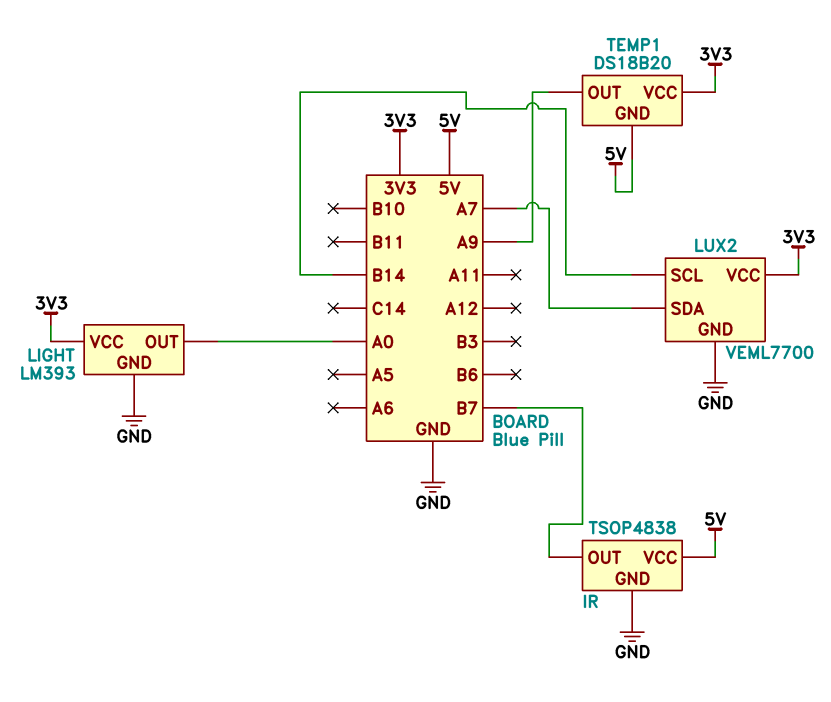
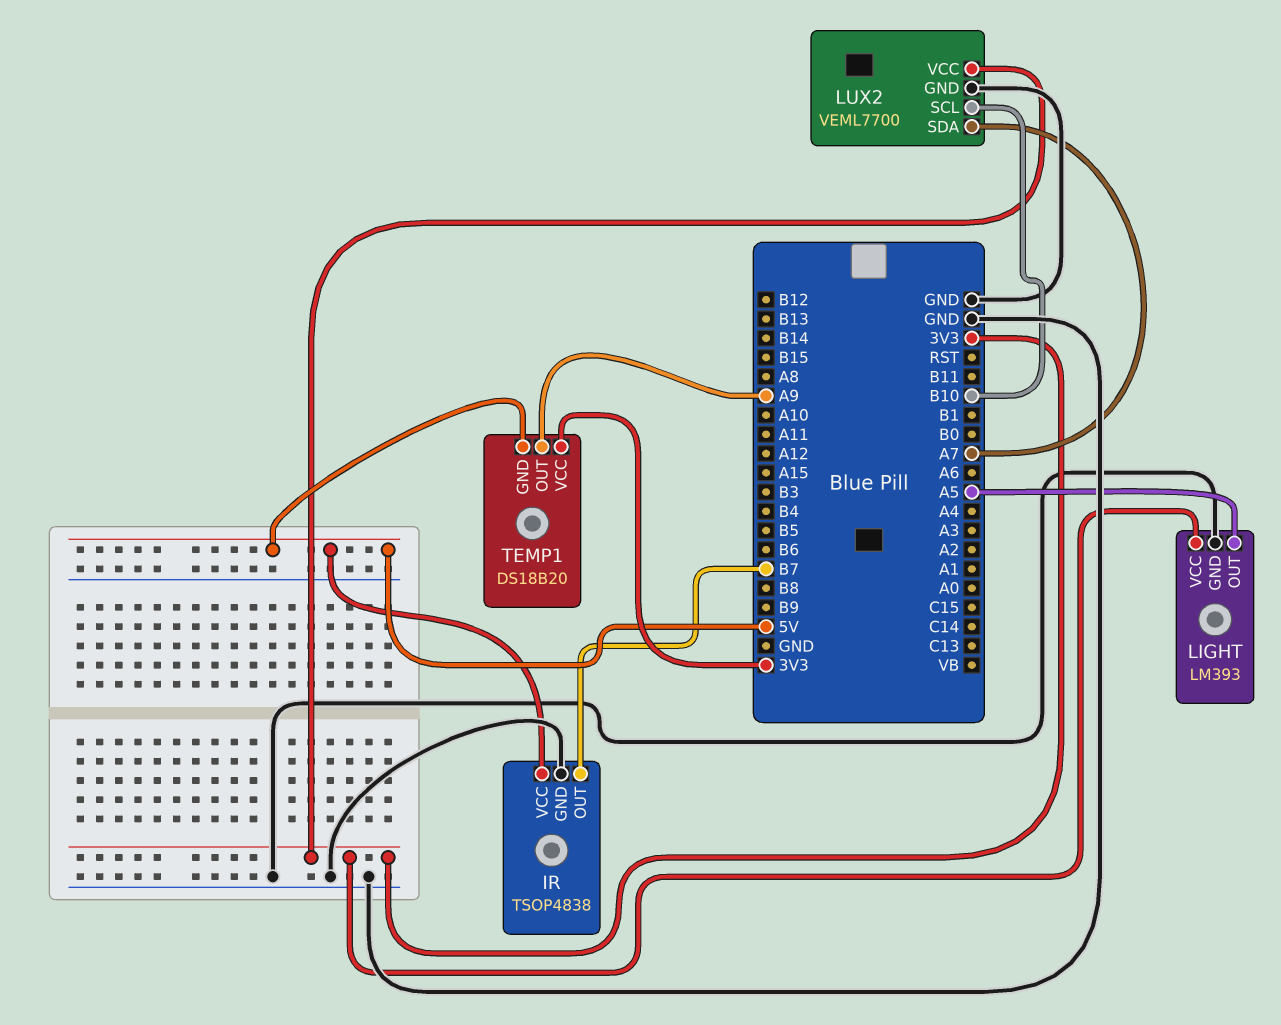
LIGHT pin OUT: A0 -> A5
LUX2 pin SCL: B14 -> B10

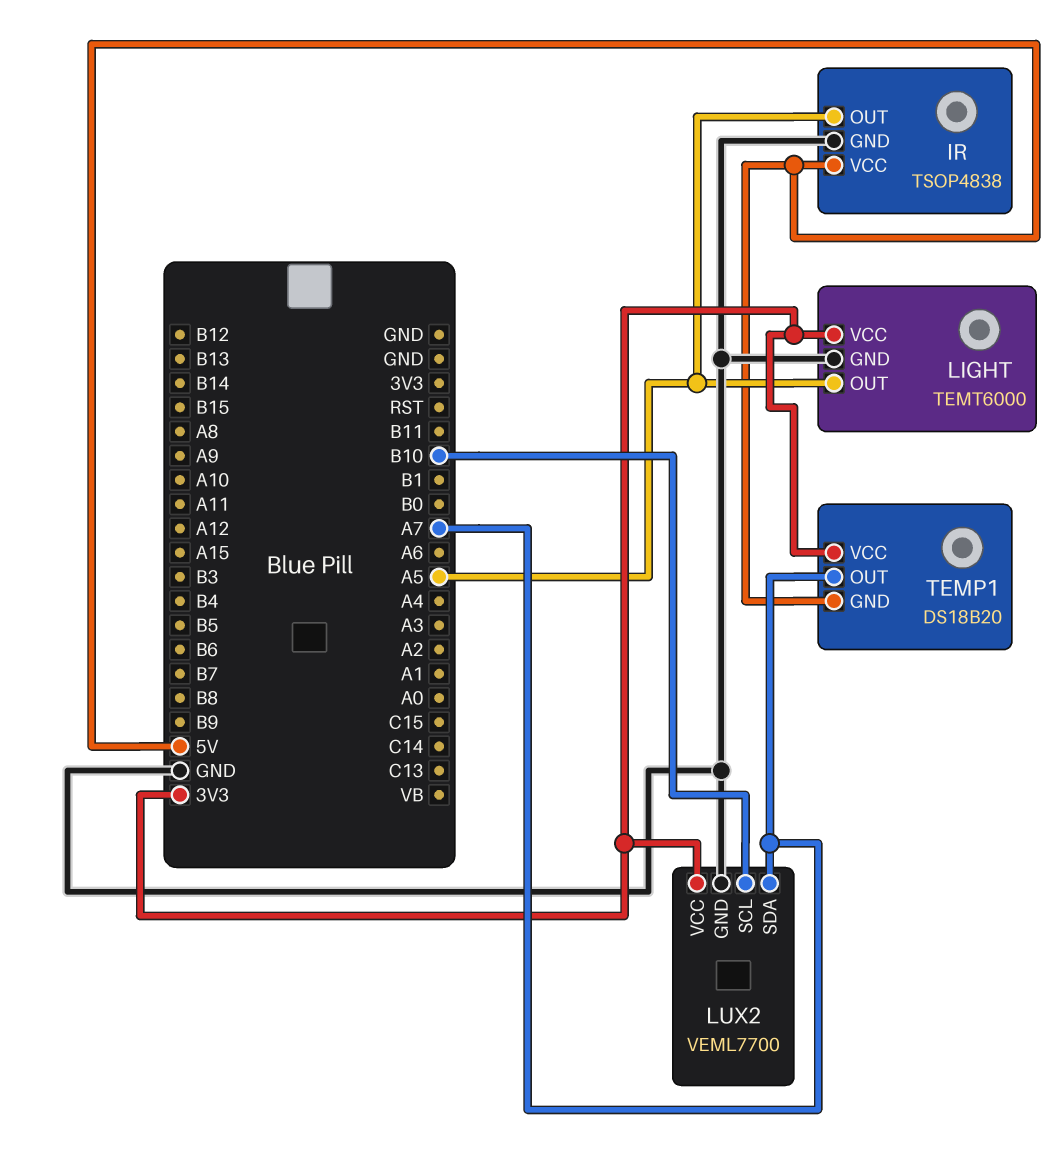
IR pin OUT: B7 -> A5
LIGHT: LM393 -> TEMT6000
TEMP1 pin OUT: A9 -> A7

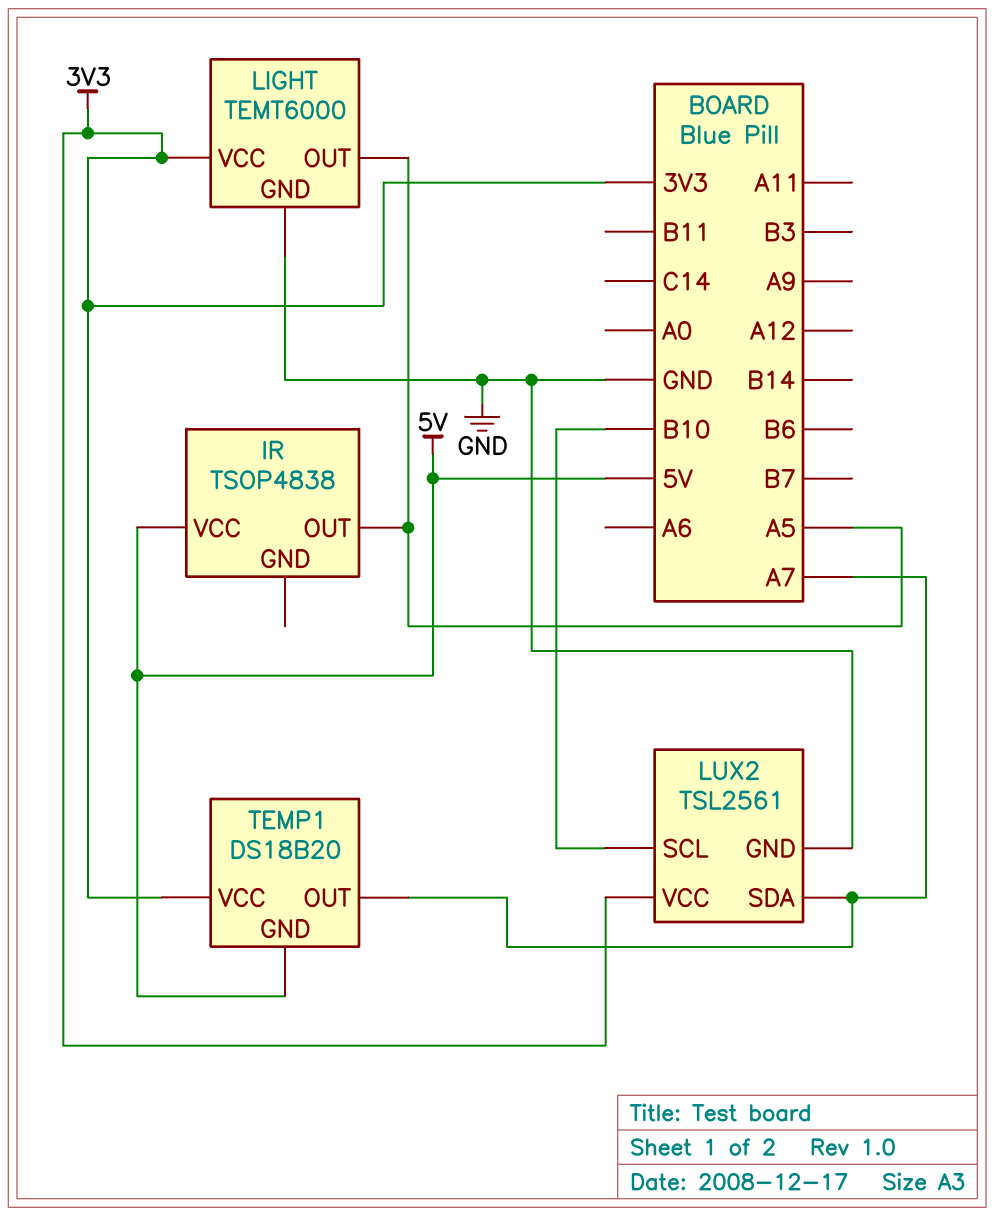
IR pin GND: GND -> none
LUX2: VEML7700 -> TSL2561

